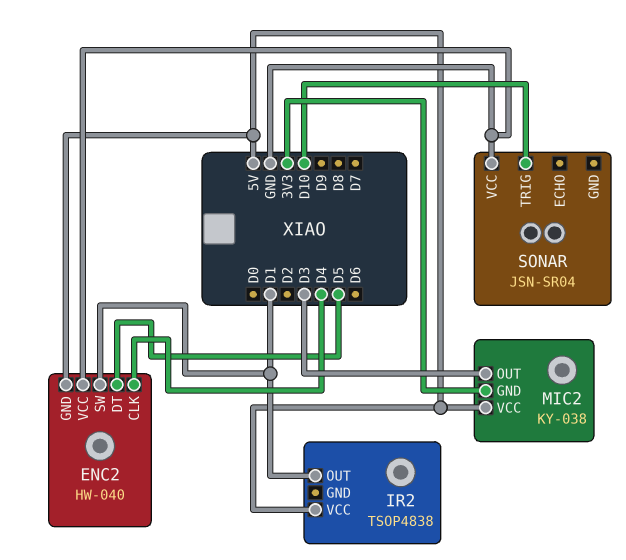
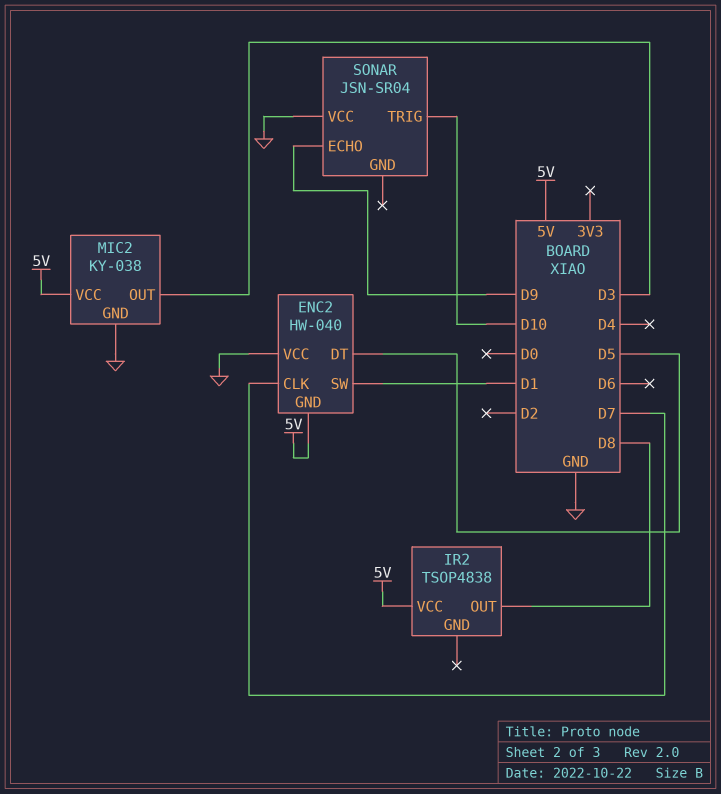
ENC2 pin CLK: D4 -> D7
IR2 pin OUT: D1 -> D8
MIC2 pin GND: 3V3 -> GND
SONAR pin ECHO: none -> D9

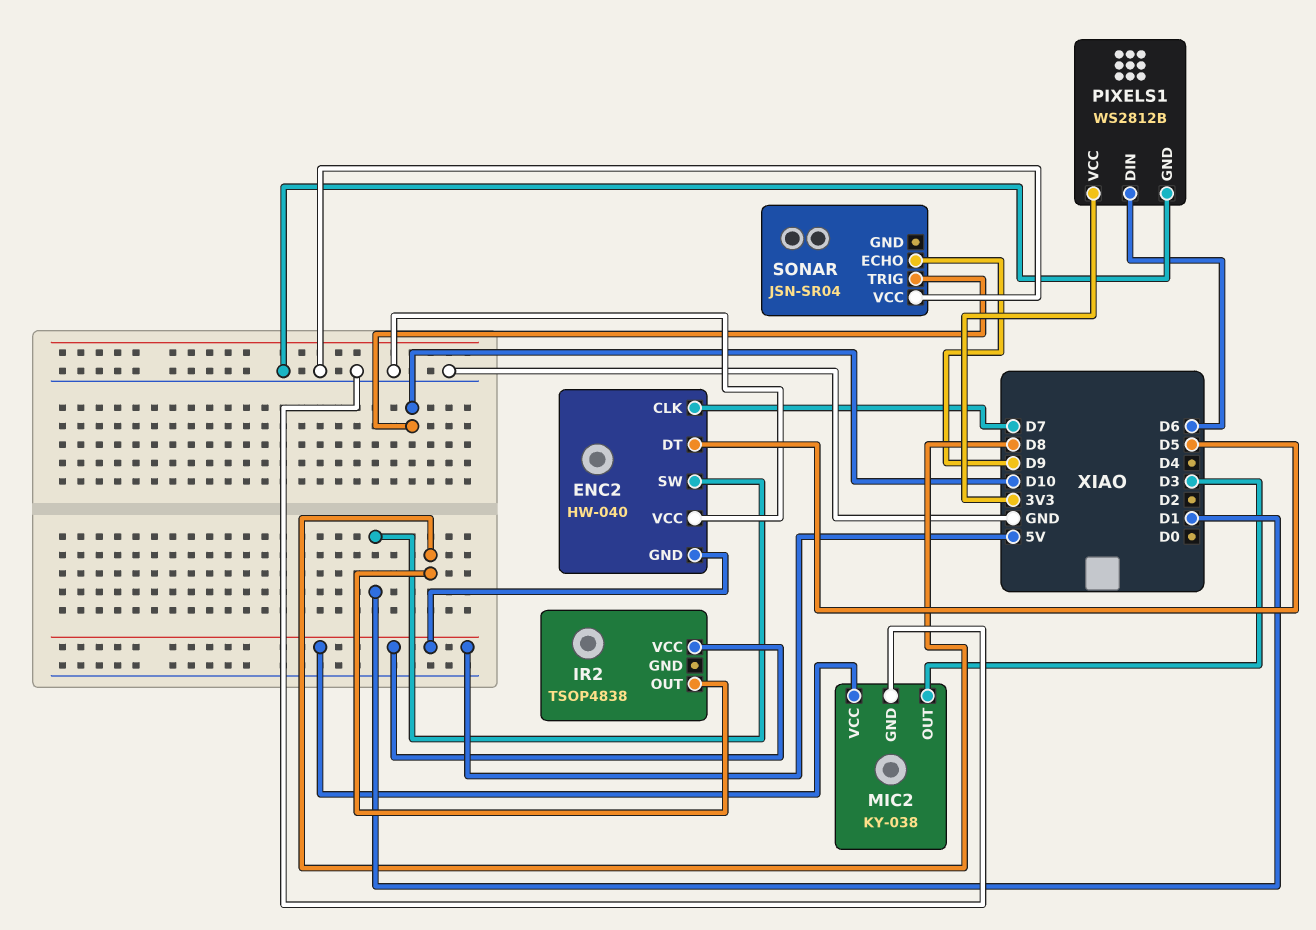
PIXELS1: none -> WS2812B
PIXELS1 pin DIN: none -> D6
PIXELS1 pin GND: none -> GND
PIXELS1 pin VCC: none -> 3V3

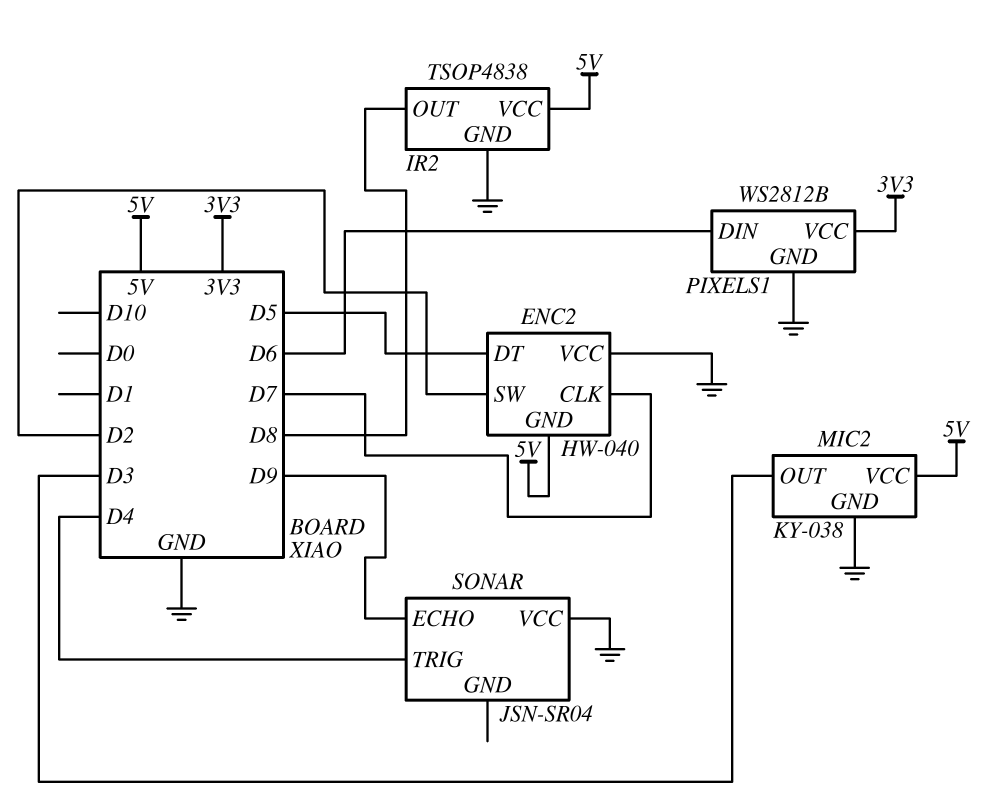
ENC2 pin SW: D1 -> D2
IR2 pin GND: none -> GND
SONAR pin TRIG: D10 -> D4

